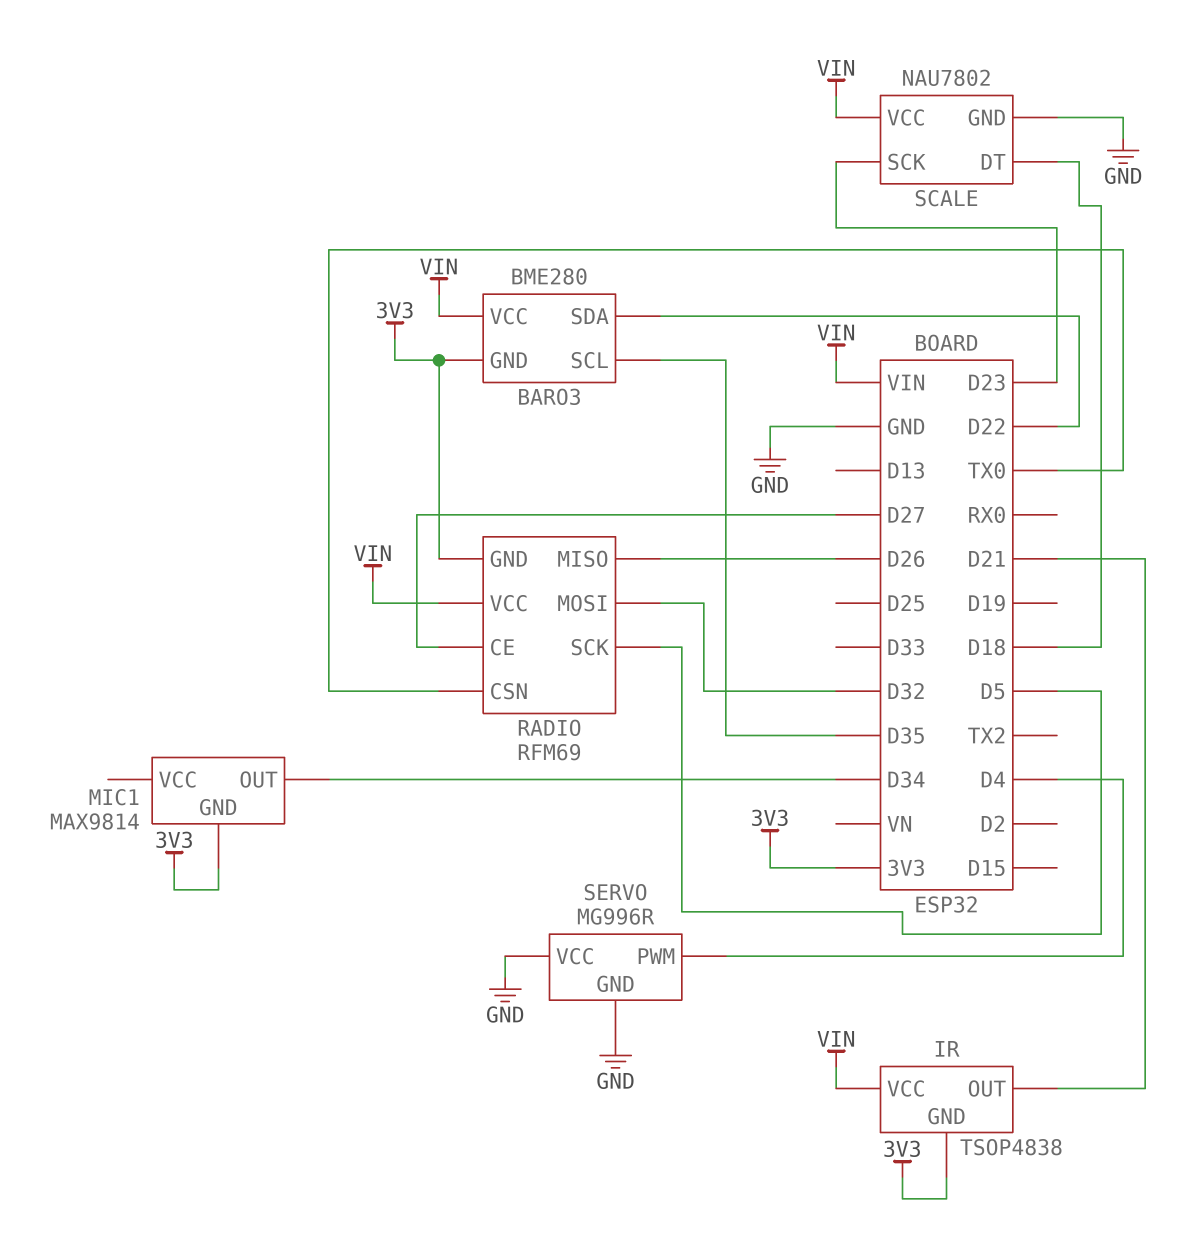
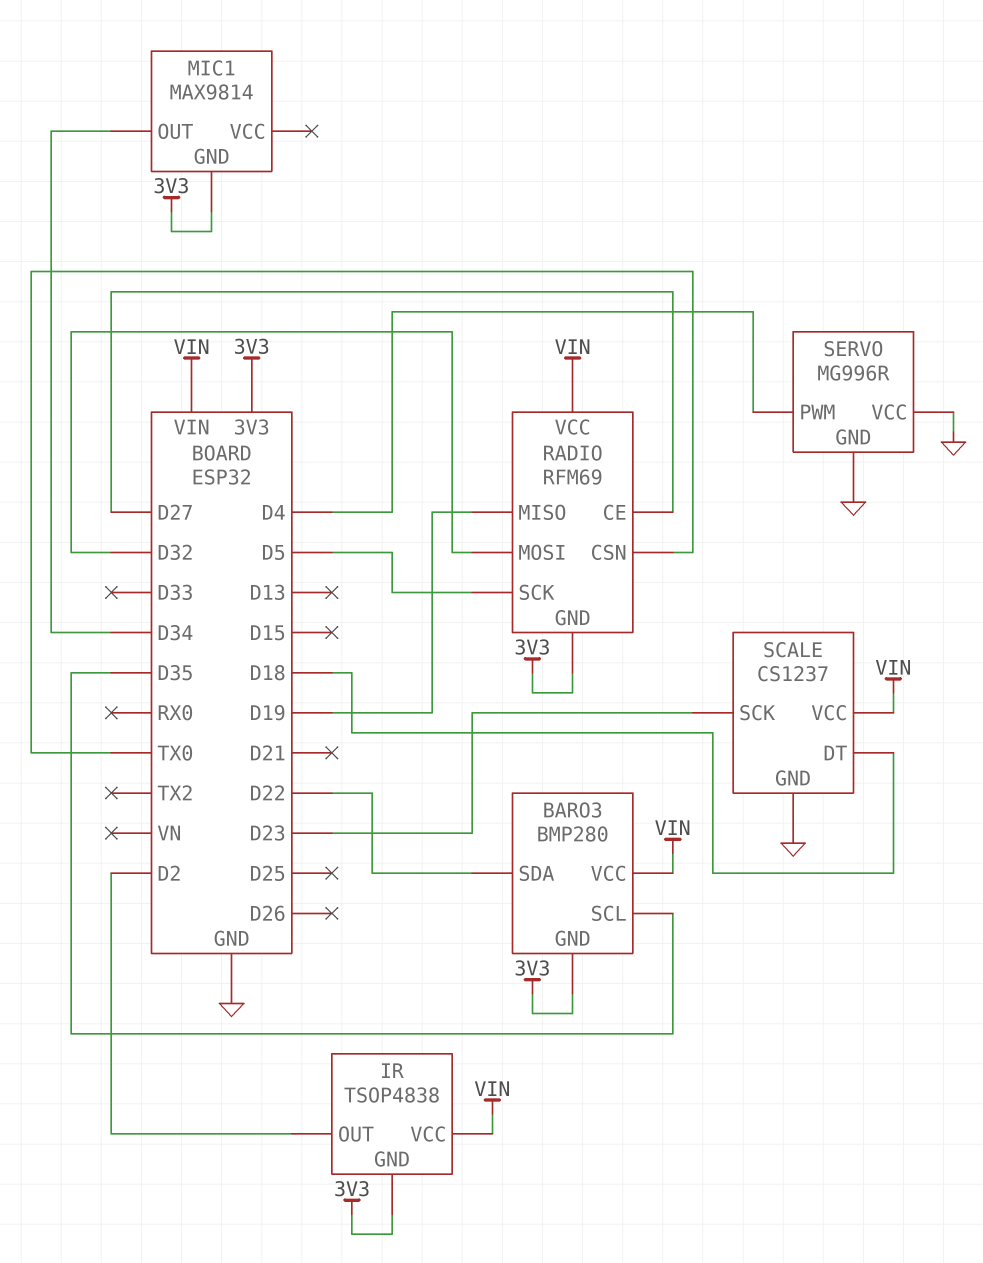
BARO3: BME280 -> BMP280
IR pin OUT: D21 -> D2
RADIO pin MISO: D26 -> D19
SCALE: NAU7802 -> CS1237

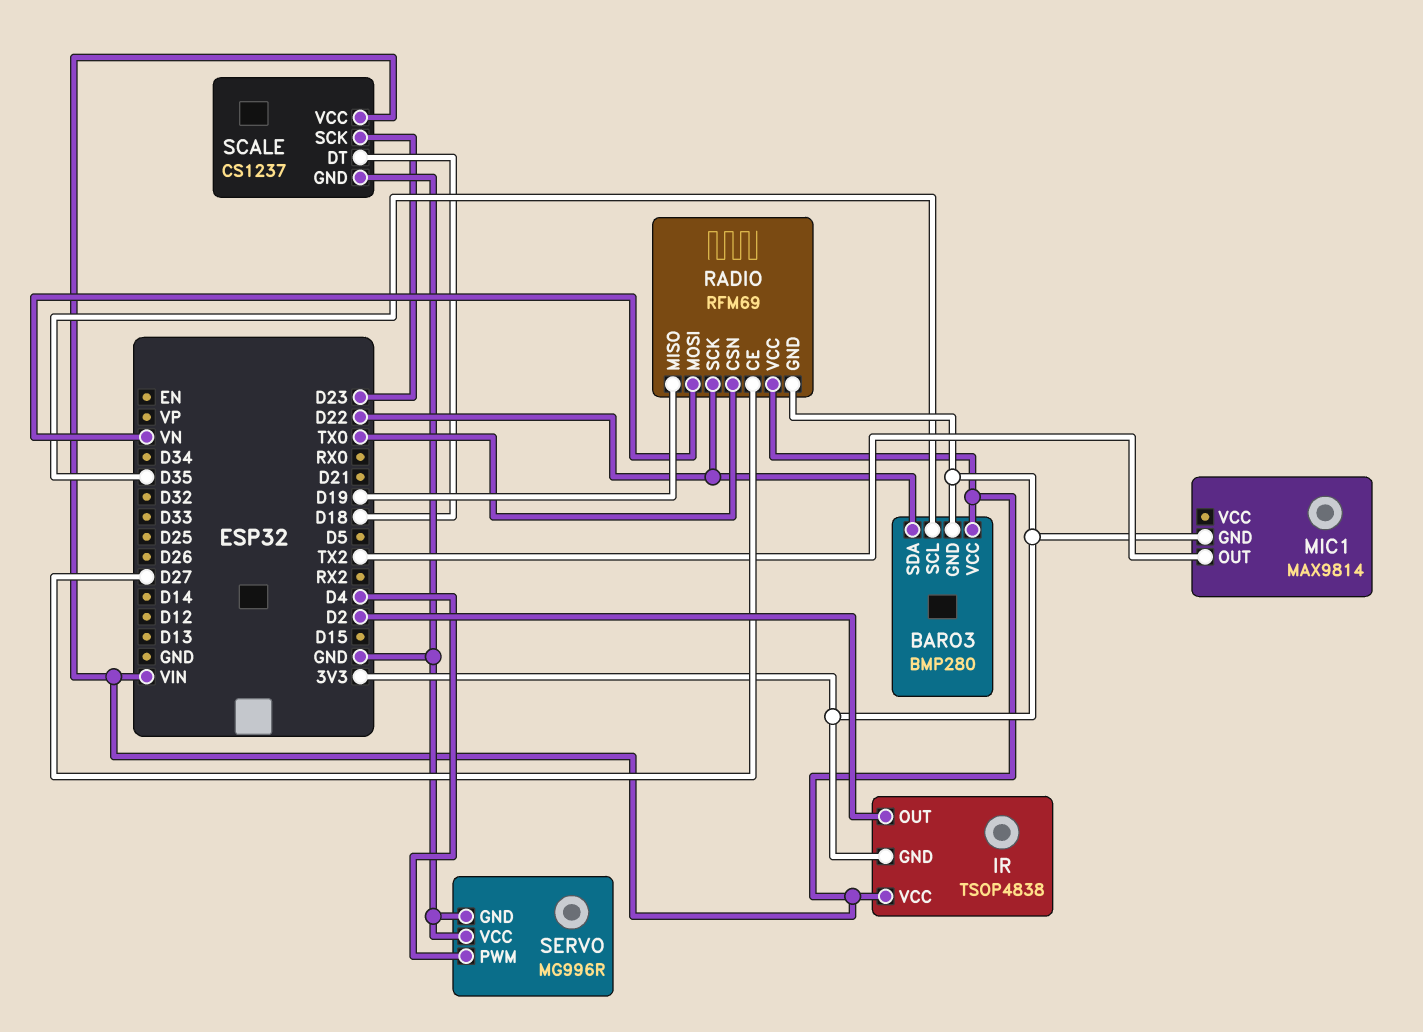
MIC1 pin OUT: D34 -> TX2
RADIO pin MOSI: D32 -> VN
RADIO pin SCK: D5 -> D22

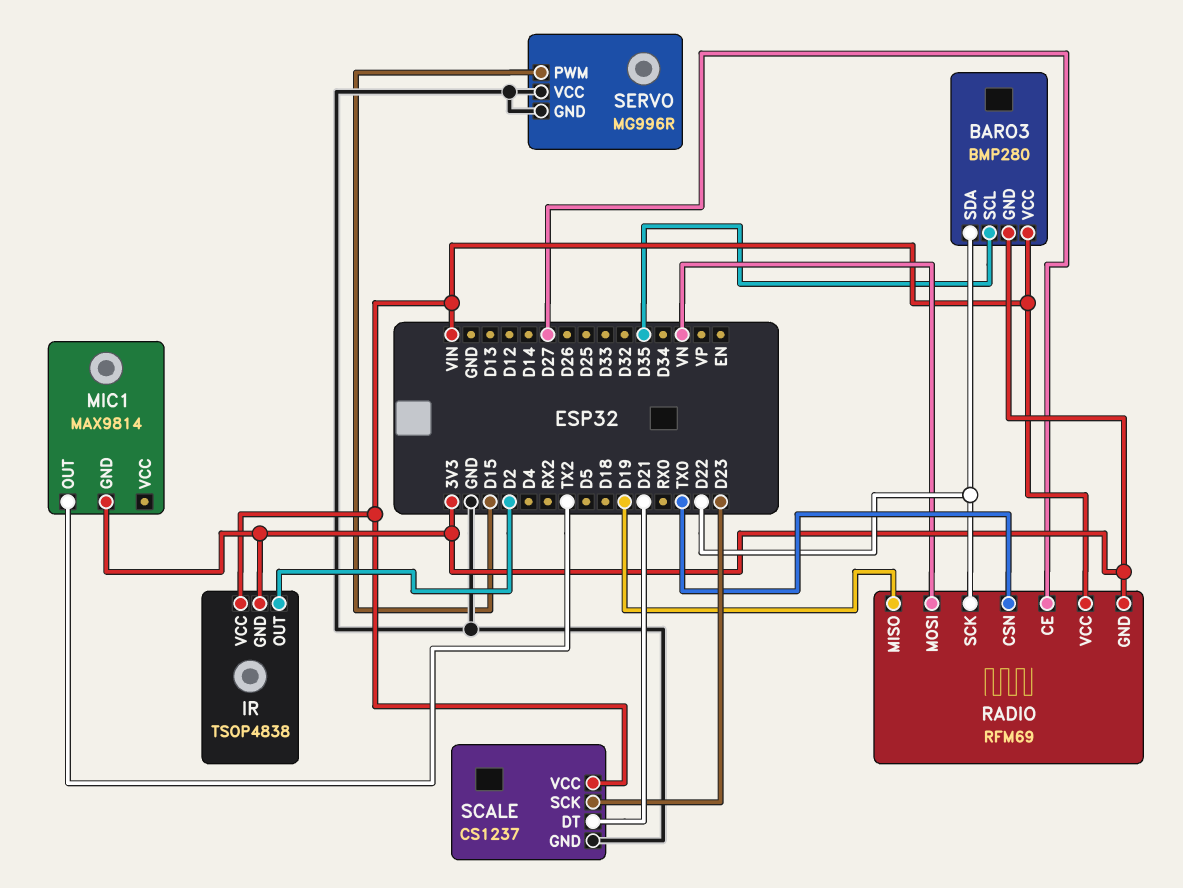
SCALE pin DT: D18 -> D21
SERVO pin PWM: D4 -> D15

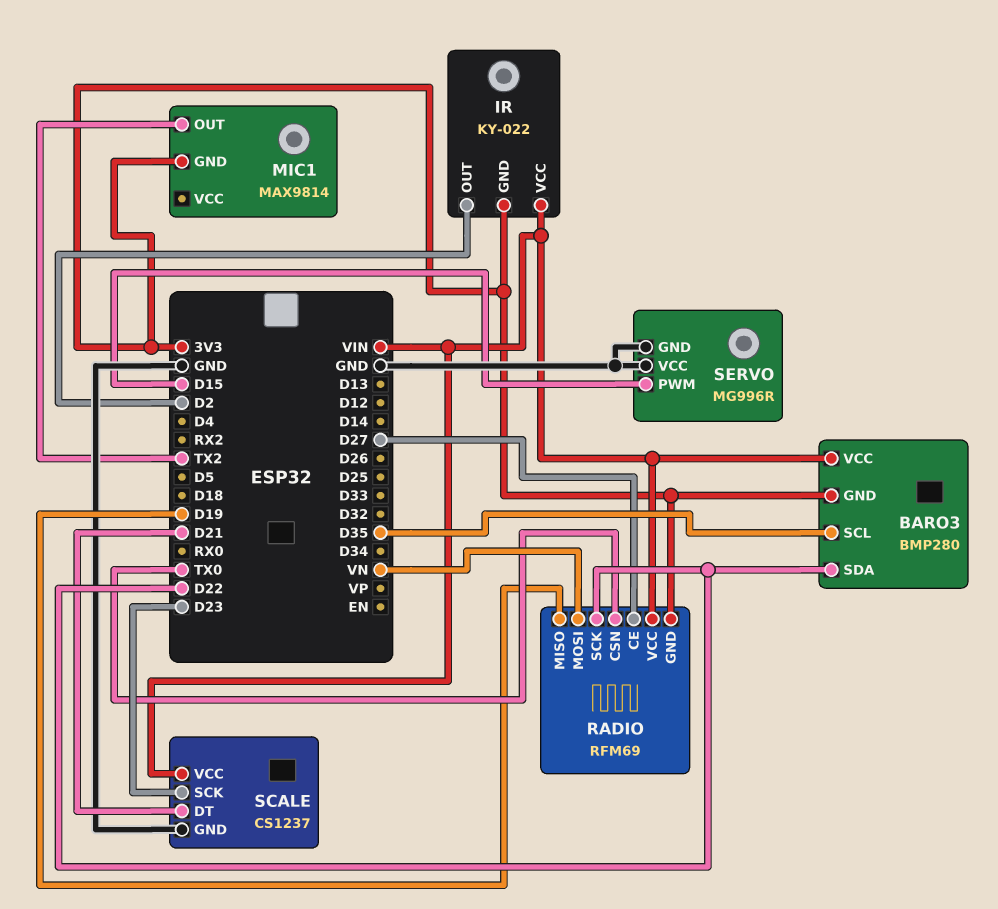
IR: TSOP4838 -> KY-022

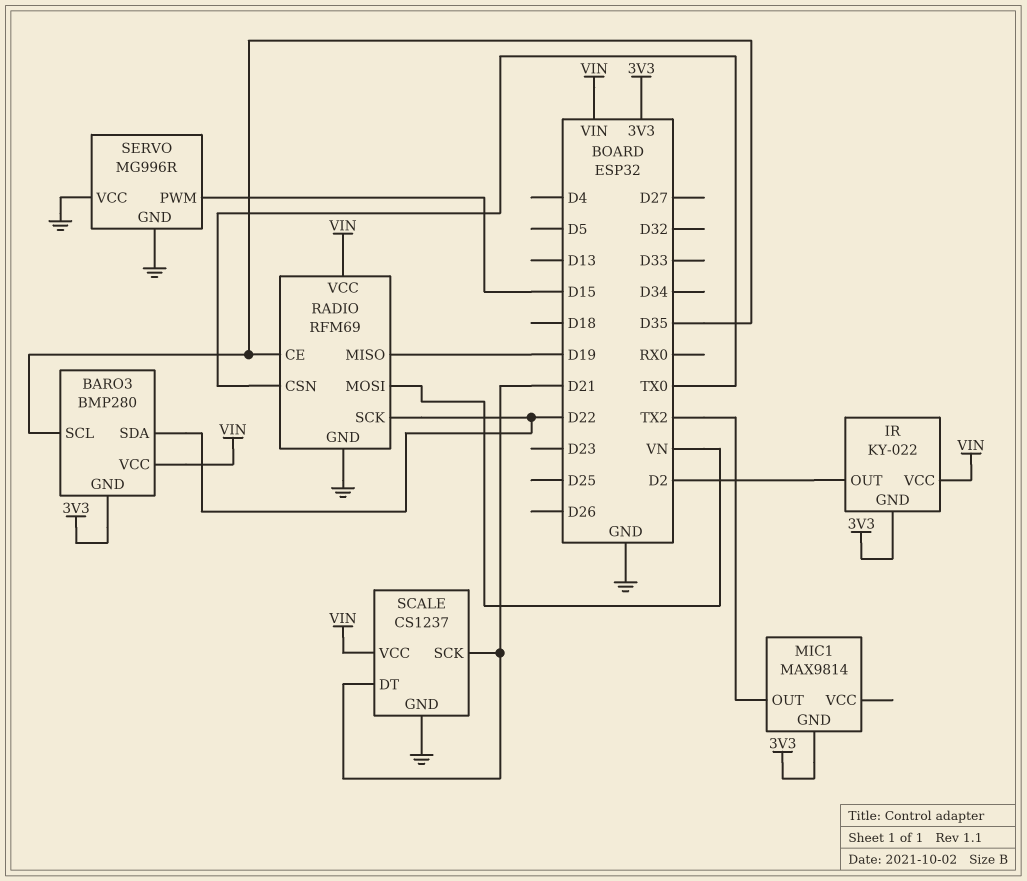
RADIO pin CE: D27 -> D35
RADIO pin GND: 3V3 -> GND
SCALE pin SCK: D23 -> D21

